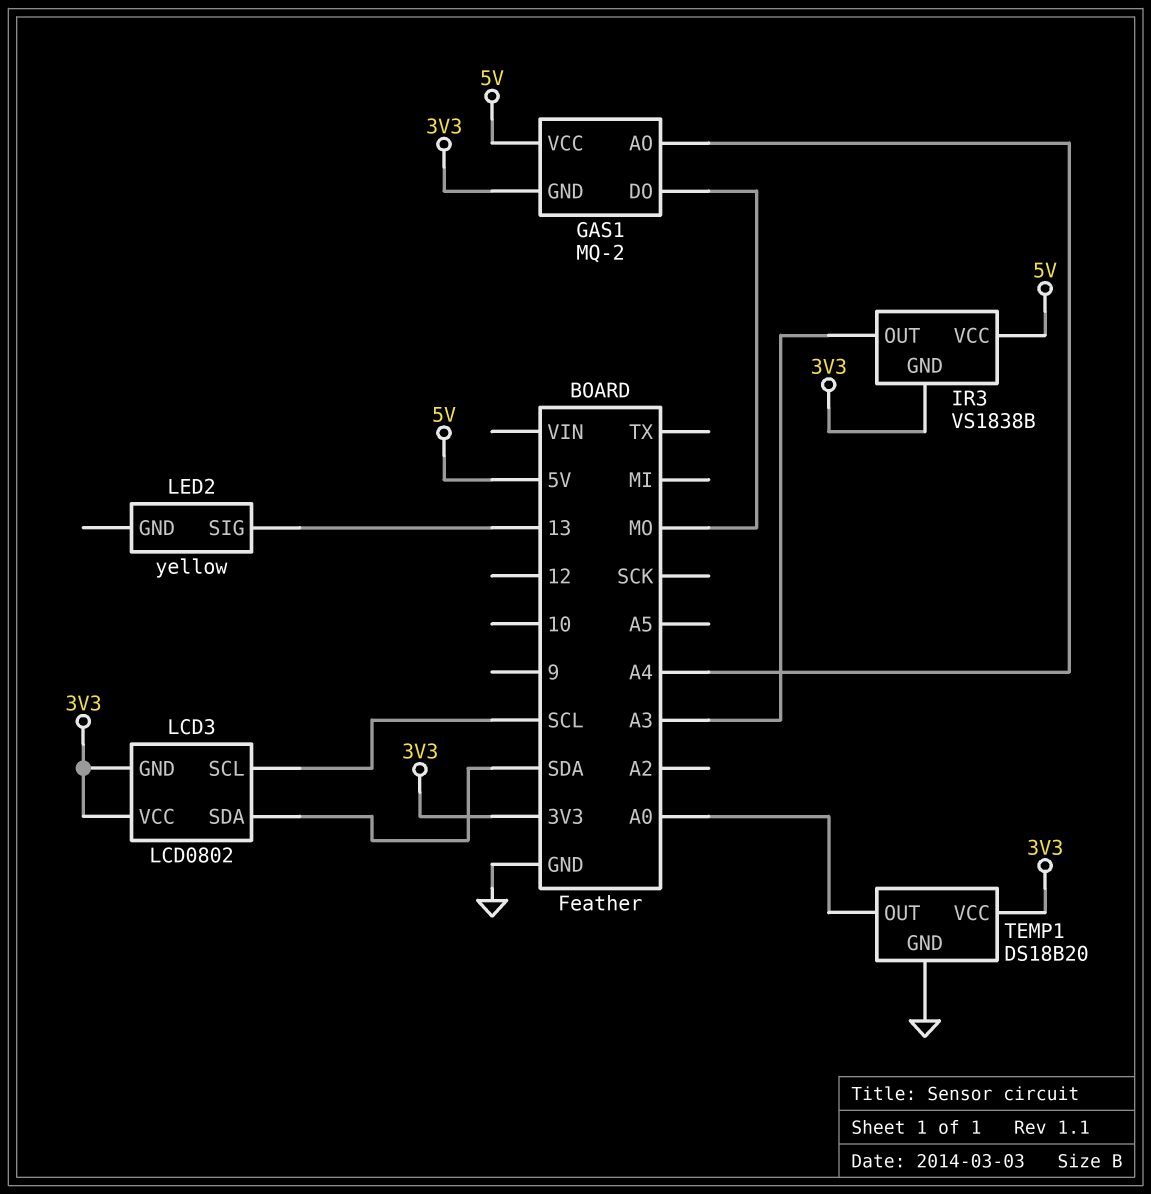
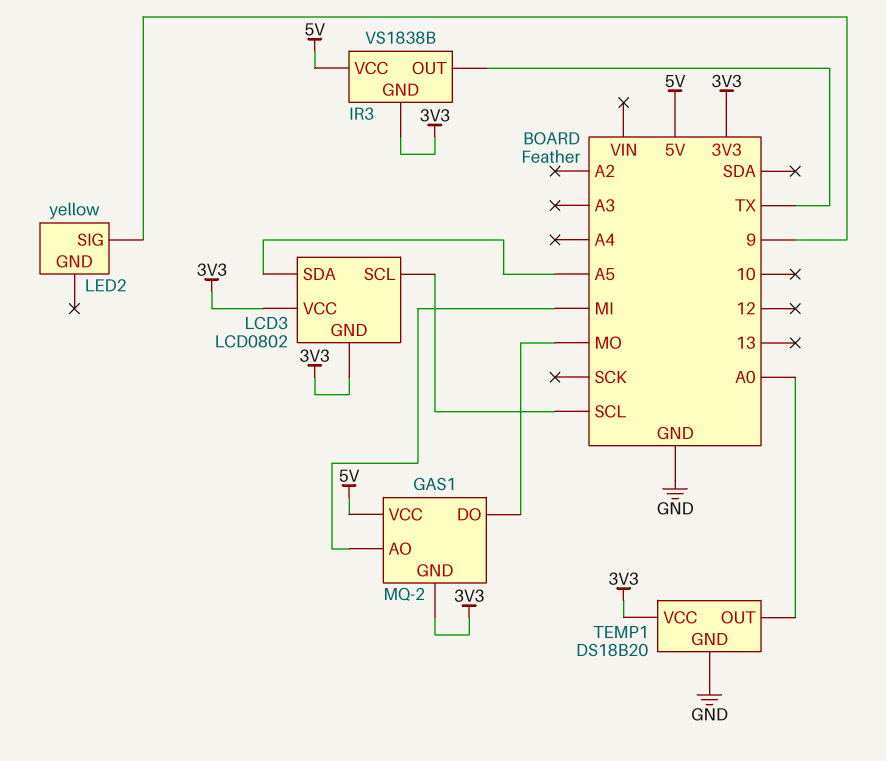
GAS1 pin AO: A4 -> MI
IR3 pin OUT: A3 -> TX
LCD3 pin SDA: SDA -> A5
LED2 pin SIG: 13 -> 9

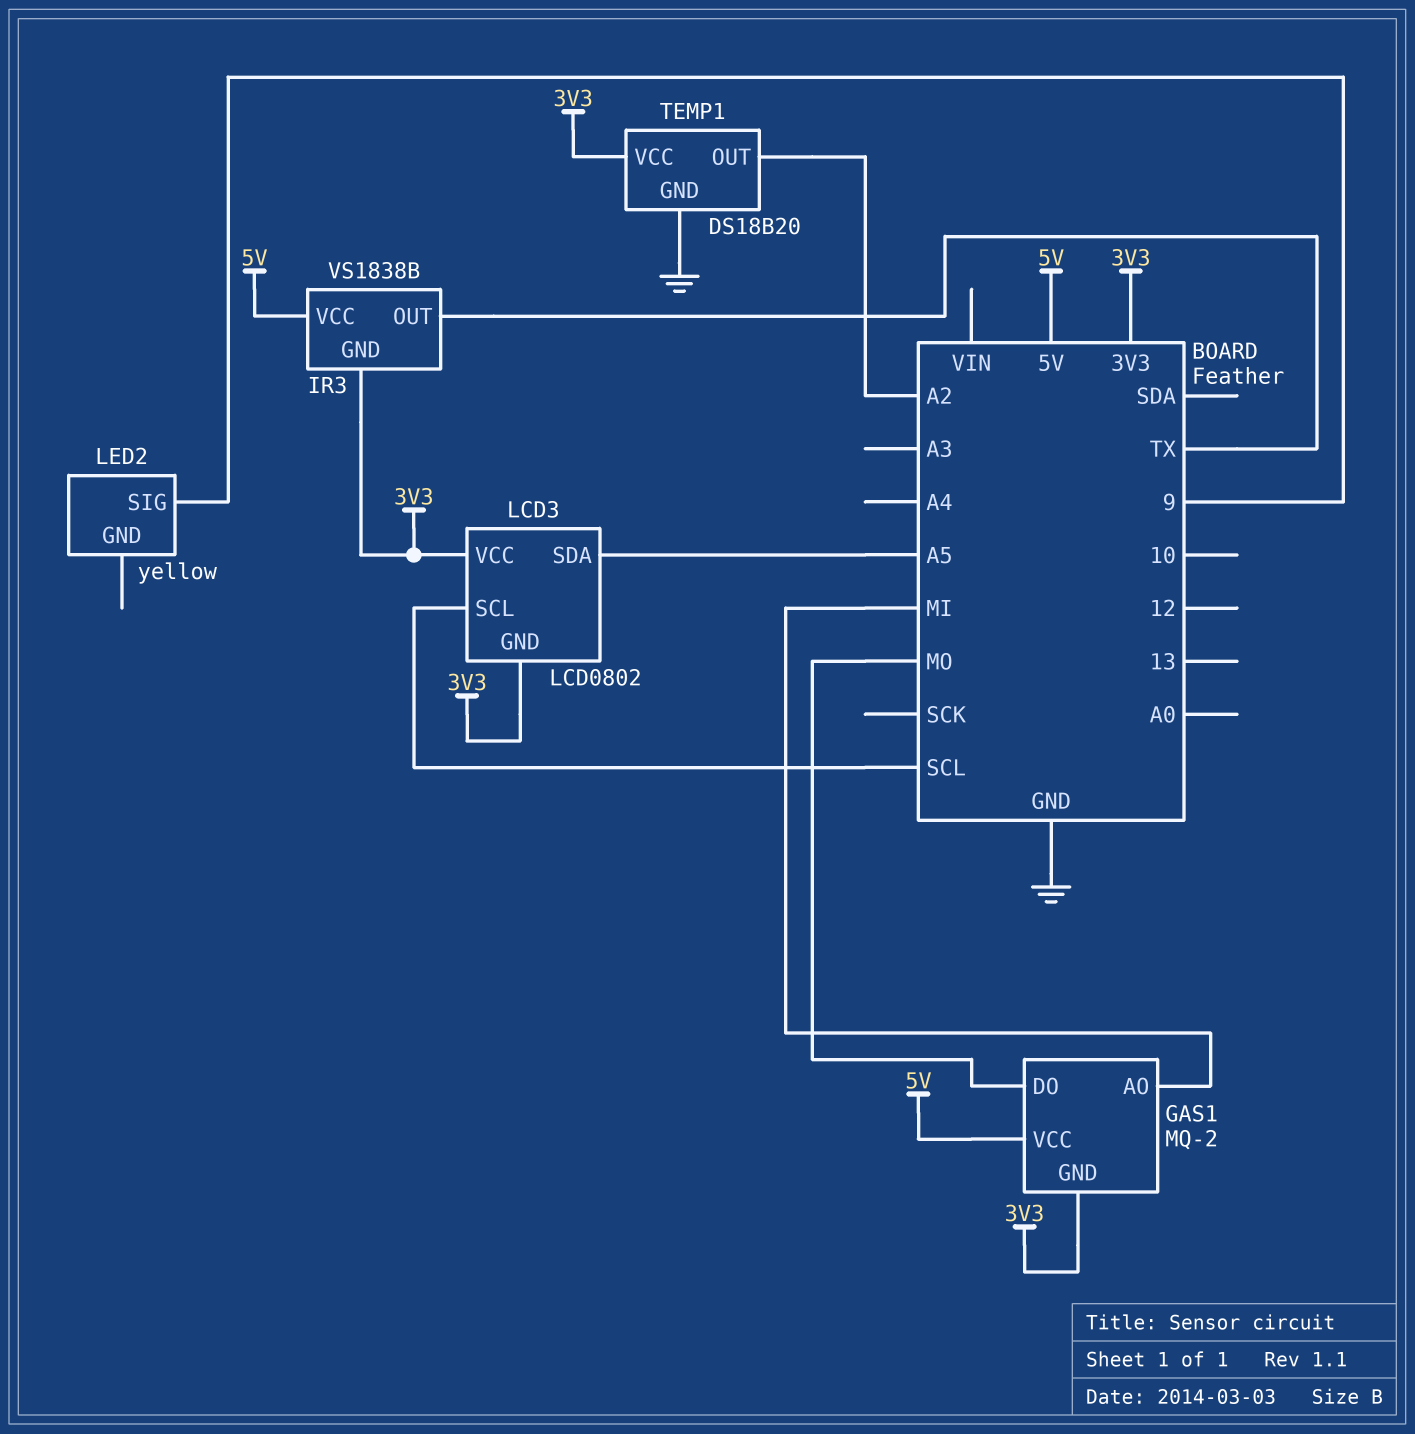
TEMP1 pin OUT: A0 -> A2

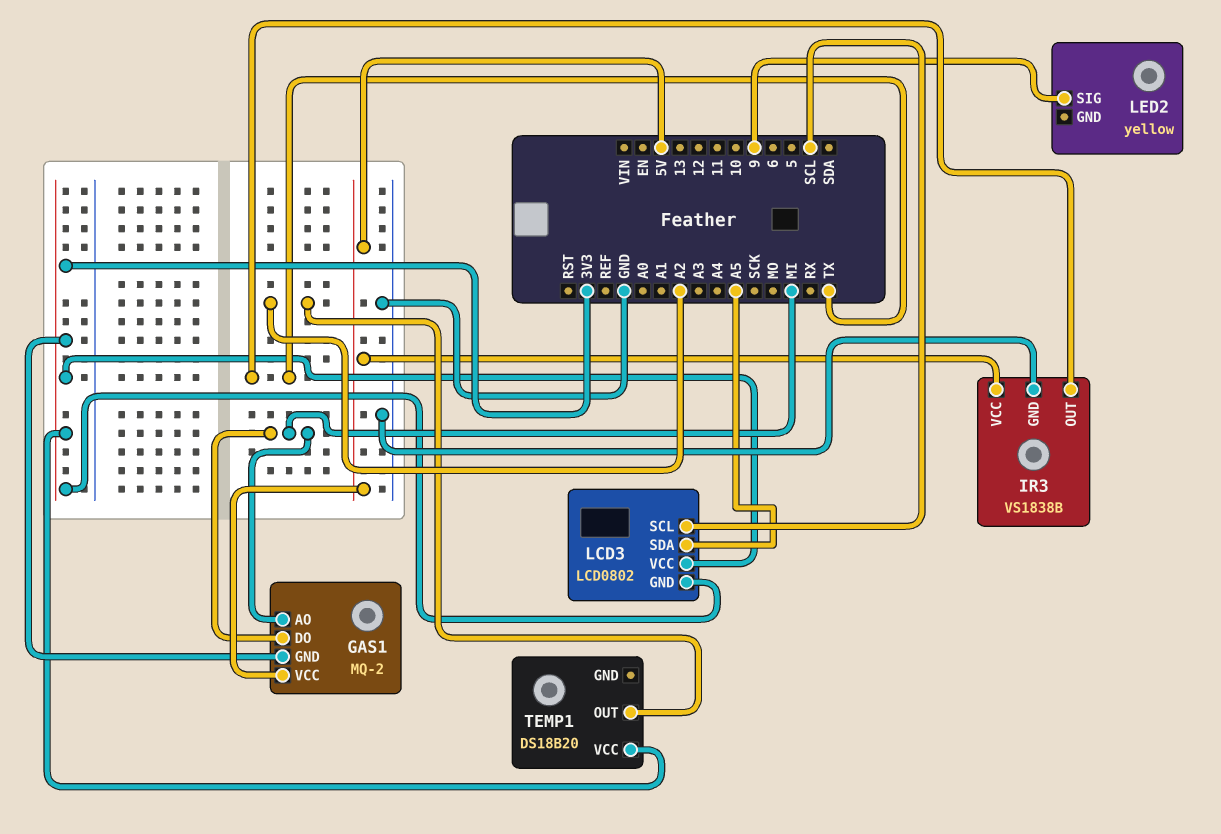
GAS1 pin DO: MO -> MI
IR3 pin GND: 3V3 -> GND
TEMP1 pin GND: GND -> none

